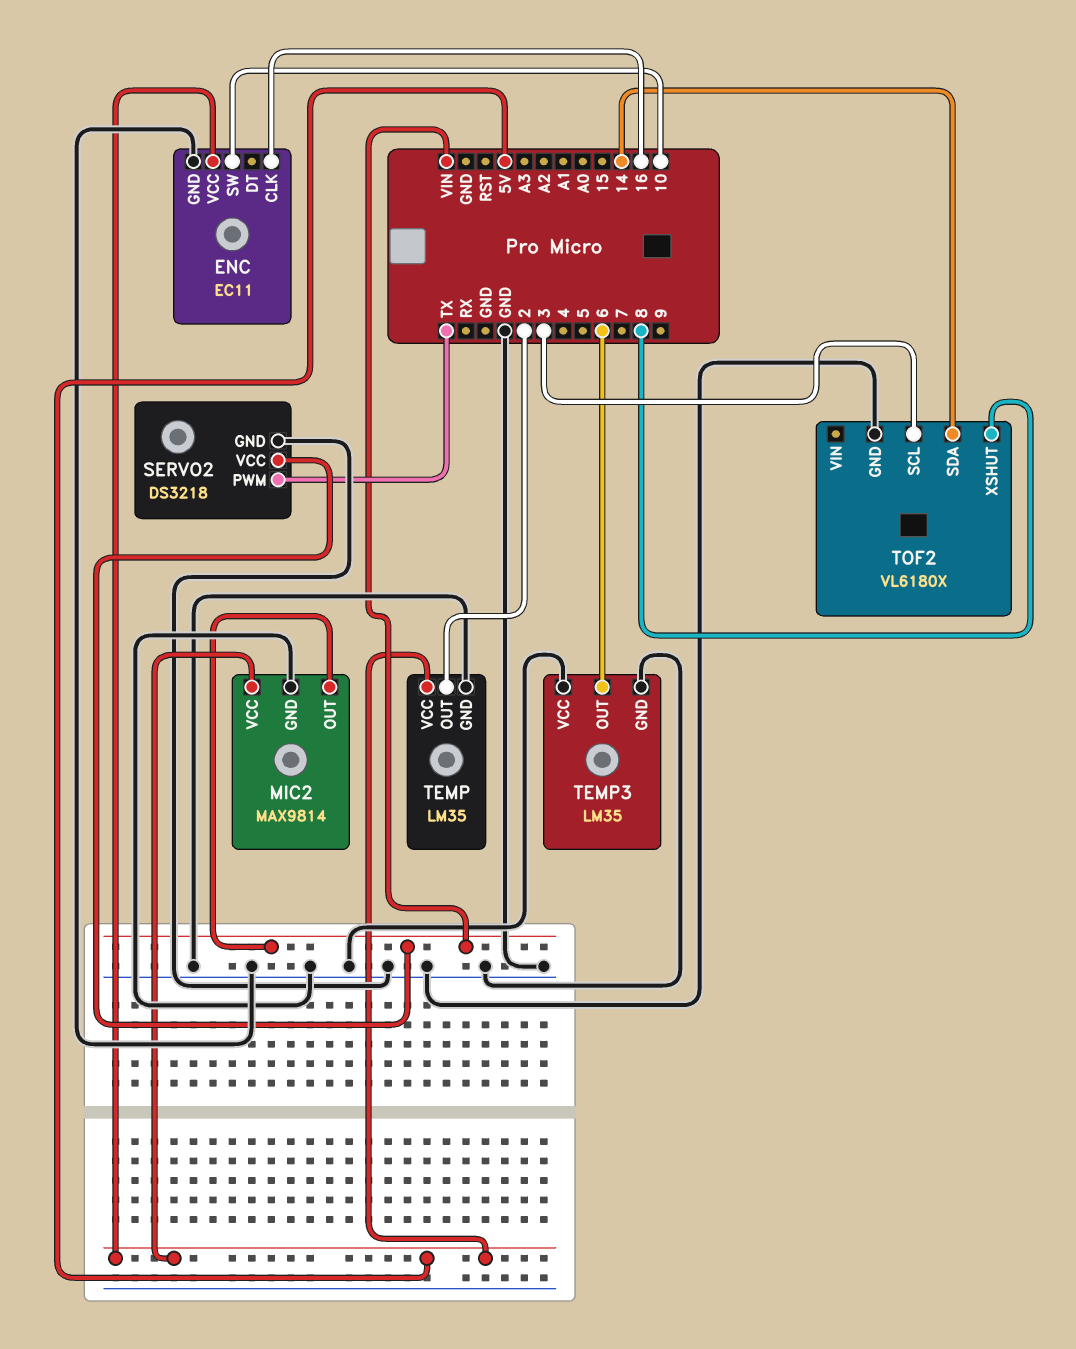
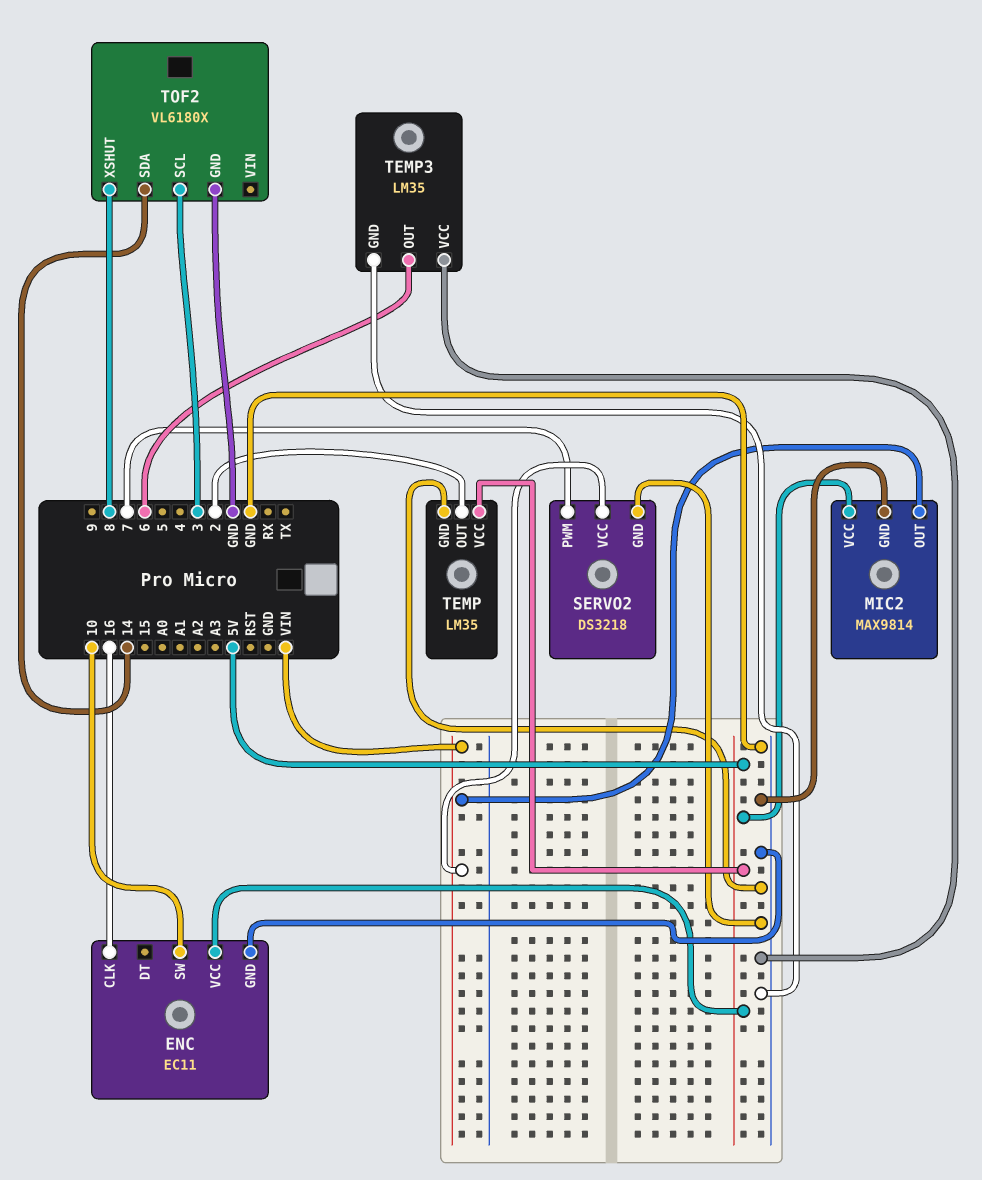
SERVO2 pin PWM: TX -> 7

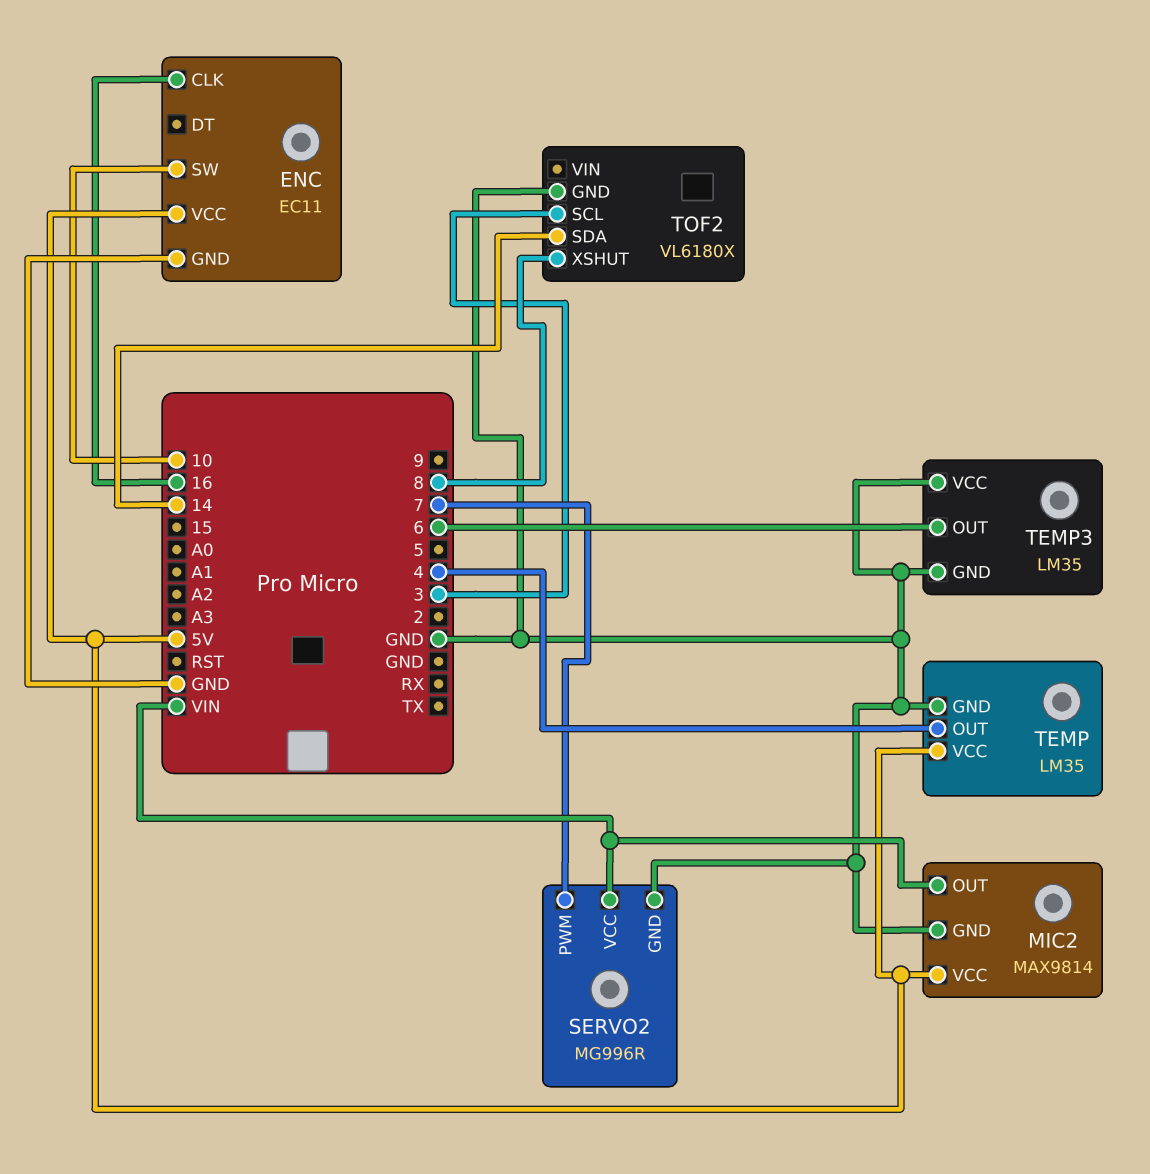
SERVO2: DS3218 -> MG996R
TEMP pin OUT: 2 -> 4

